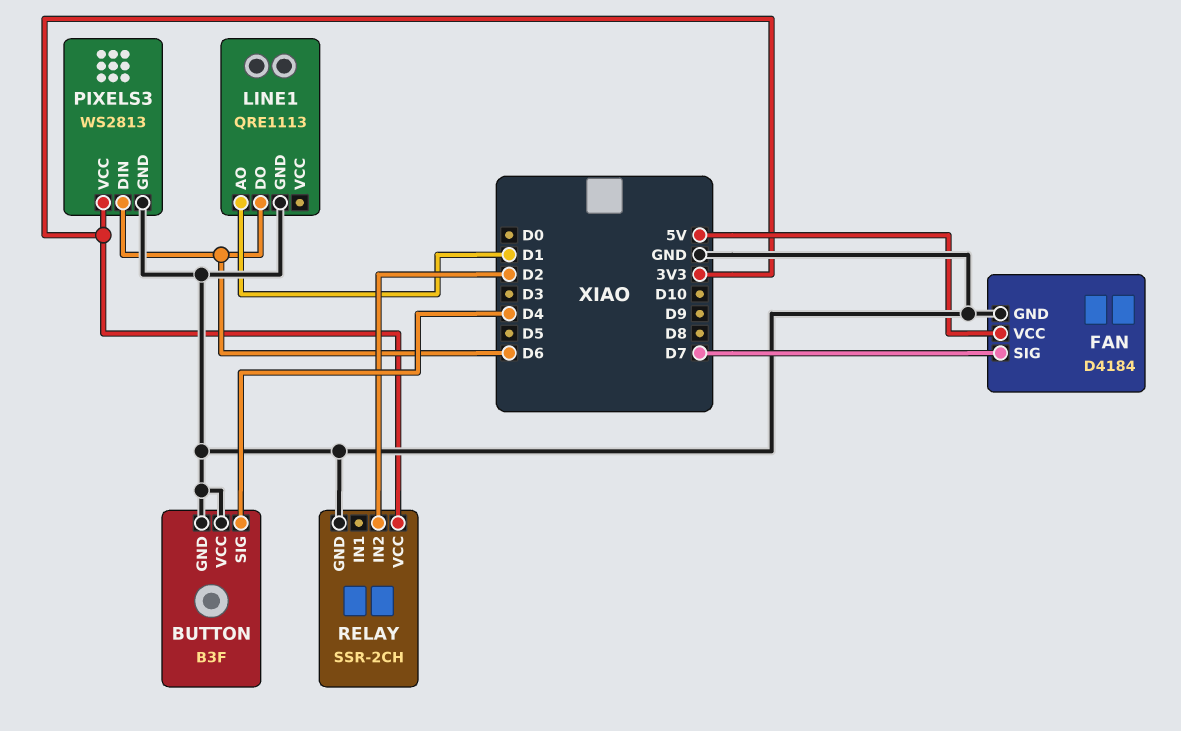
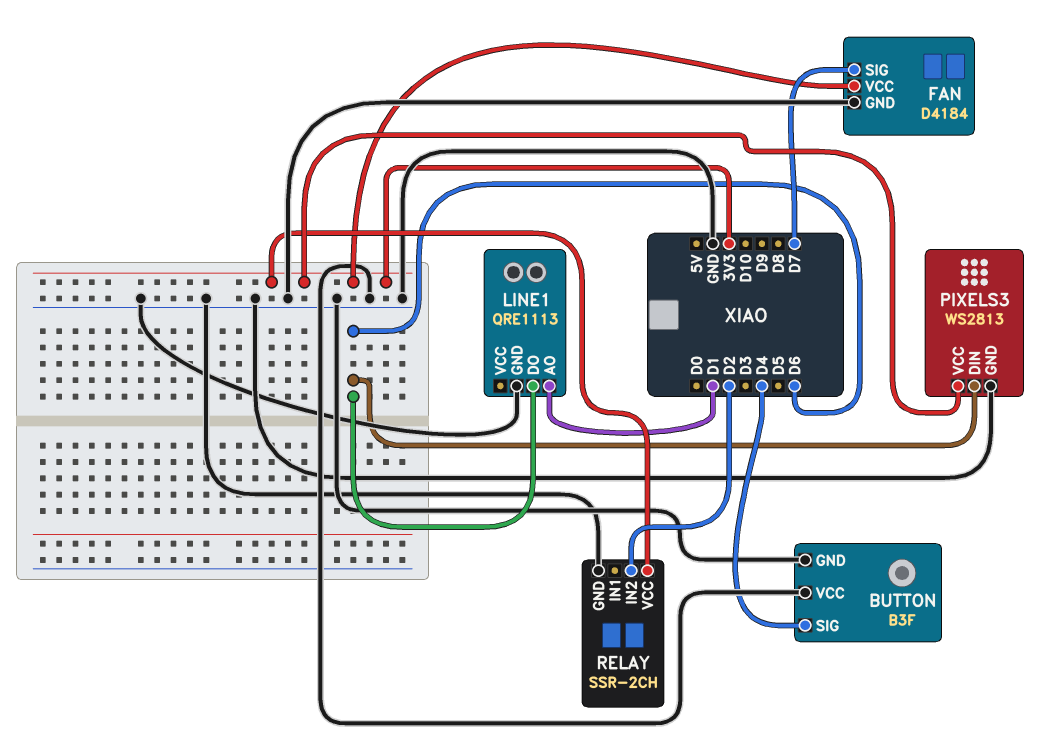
FAN pin VCC: 5V -> 3V3

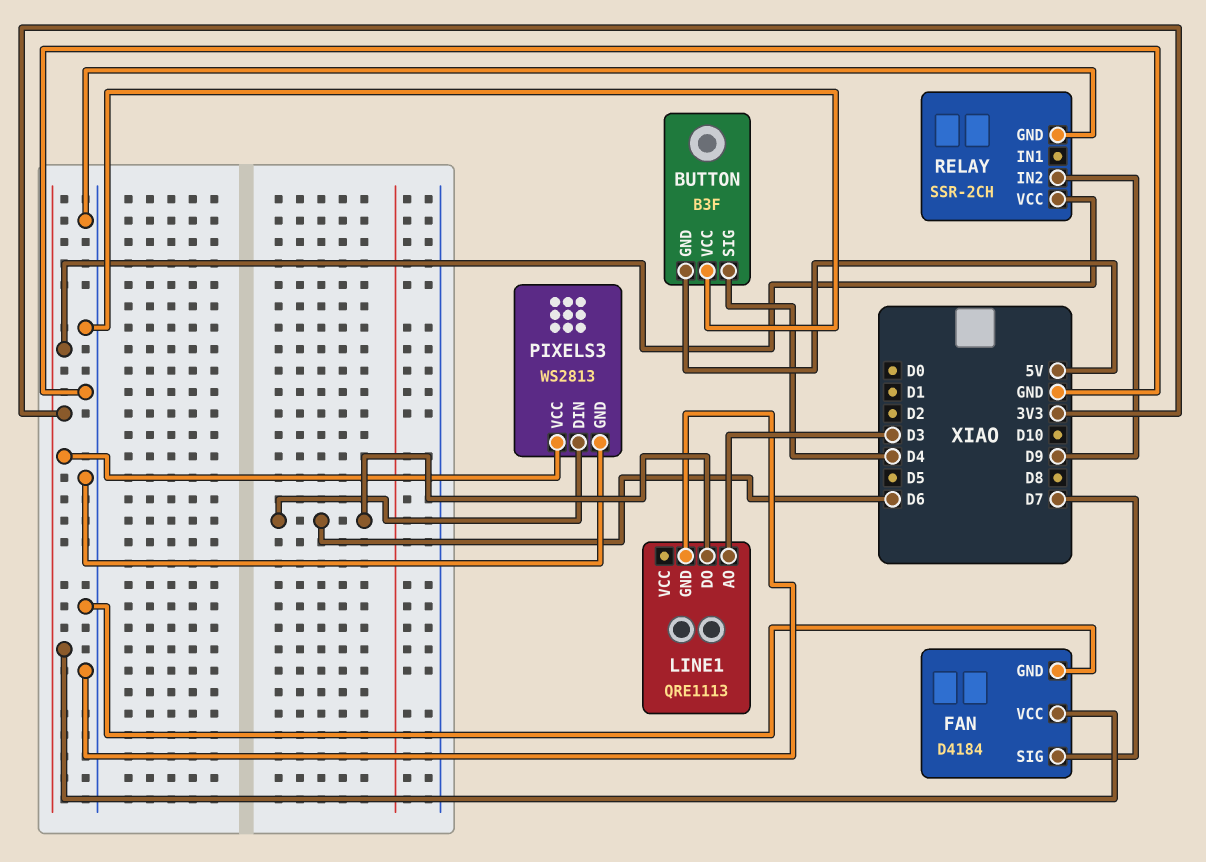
BUTTON pin GND: GND -> 5V
LINE1 pin AO: D1 -> D3
RELAY pin IN2: D2 -> D9

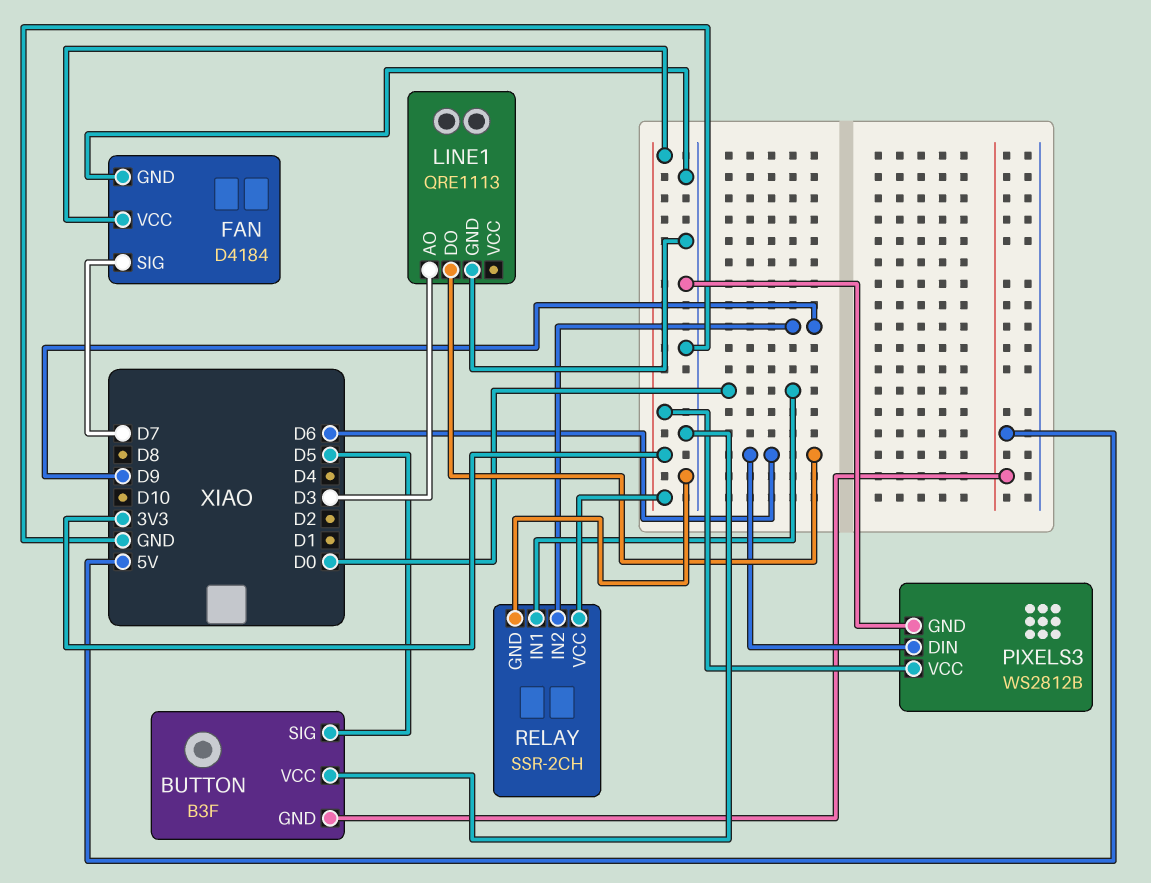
BUTTON pin SIG: D4 -> D5
PIXELS3: WS2813 -> WS2812B
RELAY pin IN1: none -> D0

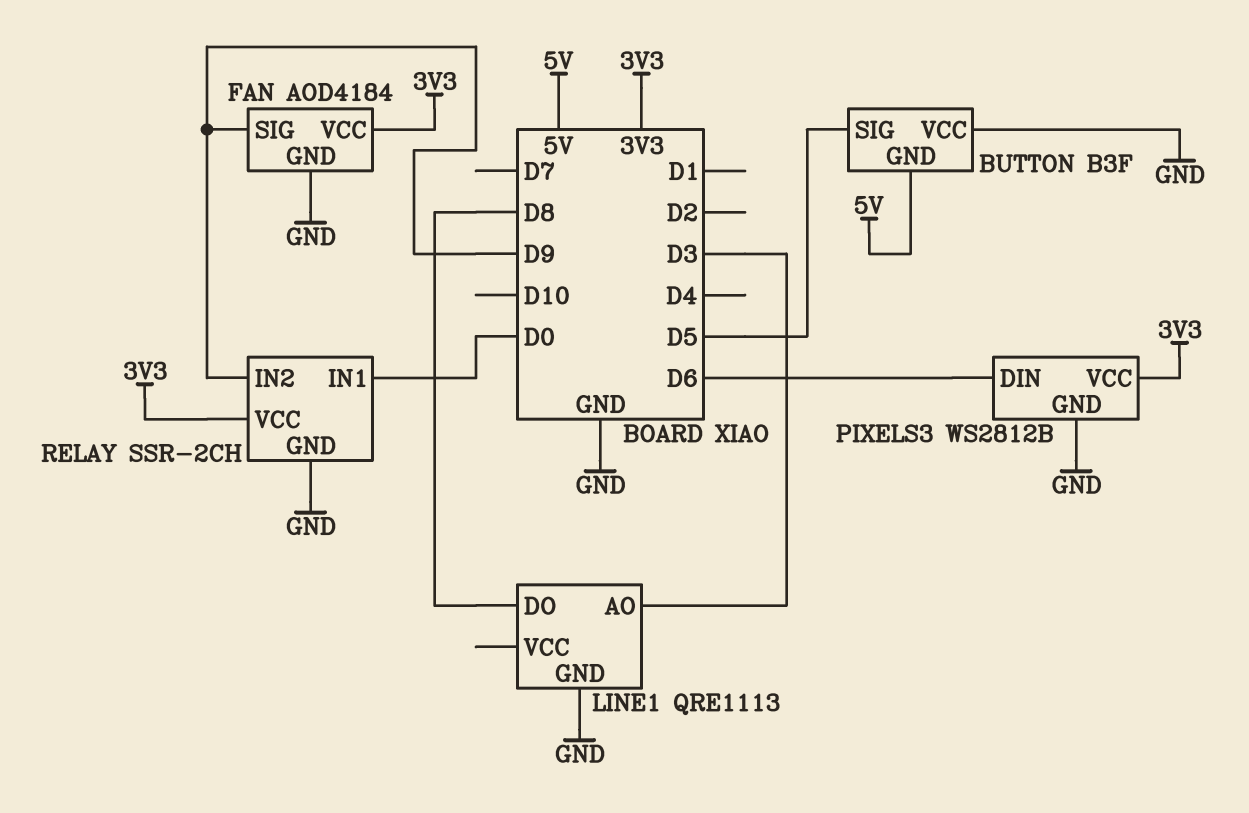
FAN: D4184 -> AOD4184
FAN pin SIG: D7 -> D9
LINE1 pin DO: D6 -> D8

